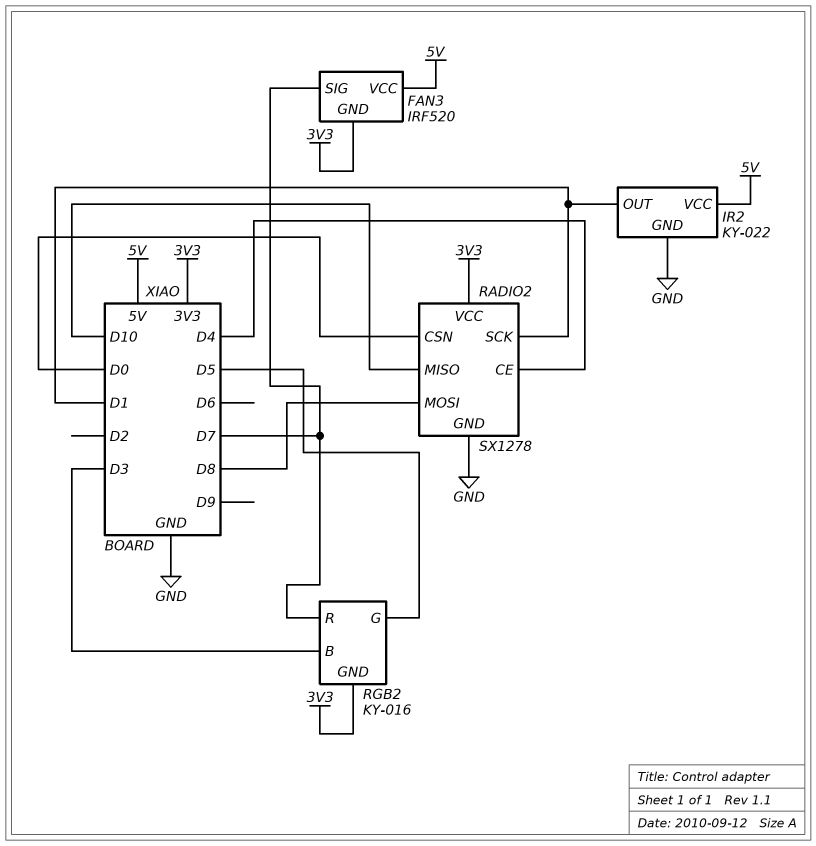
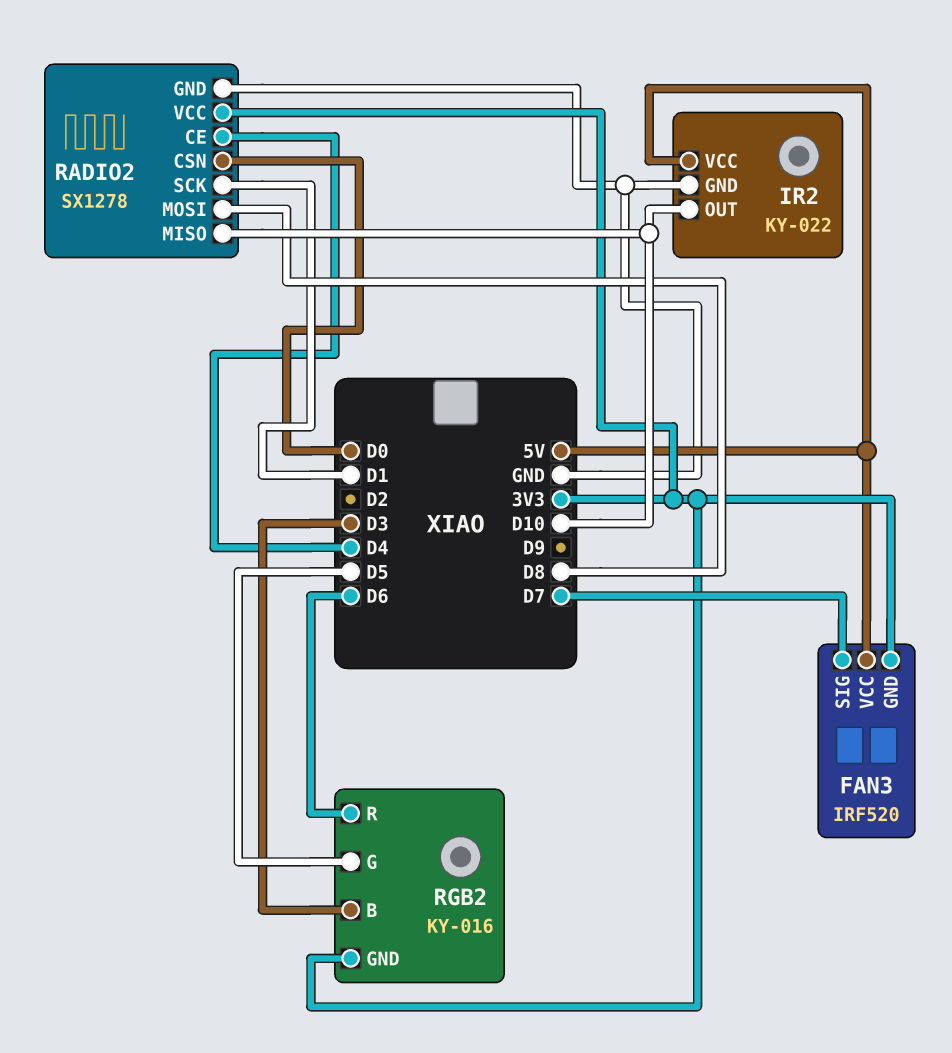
IR2 pin OUT: D1 -> D10
RGB2 pin R: D7 -> D6

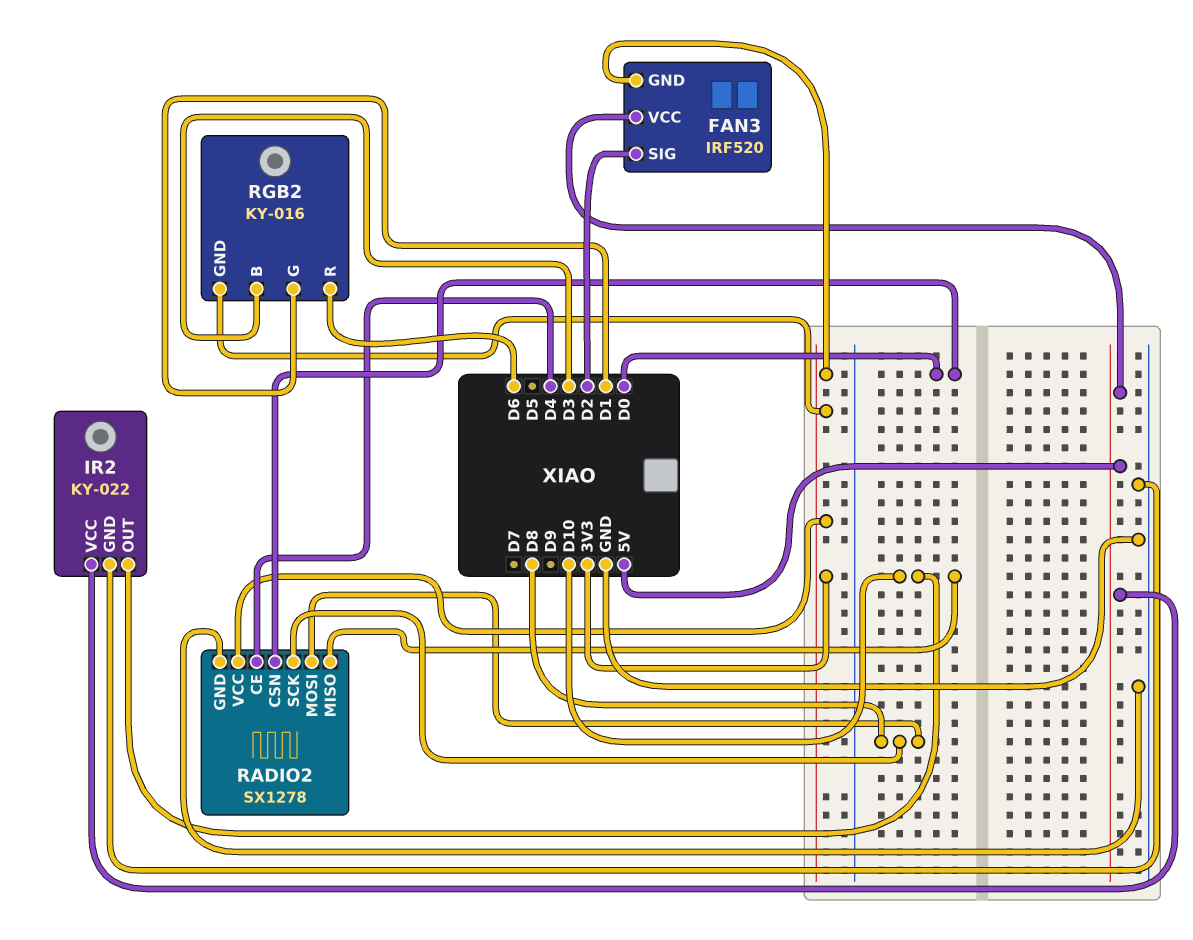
FAN3 pin SIG: D7 -> D2
RADIO2 pin SCK: D1 -> D8
RGB2 pin G: D5 -> D1

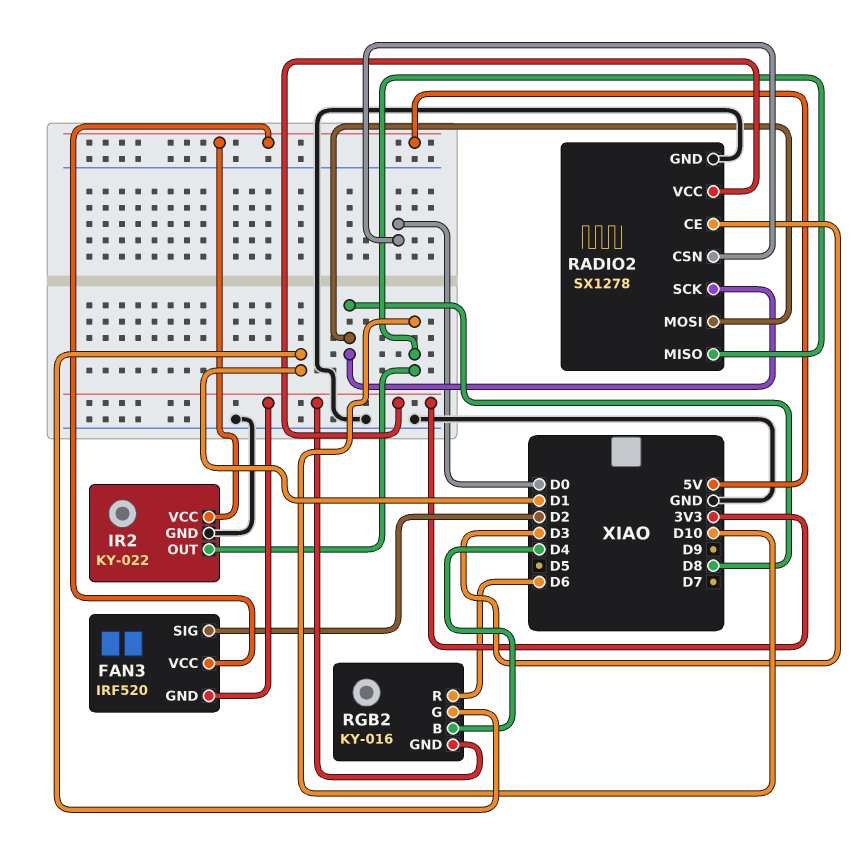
RADIO2 pin CE: D4 -> D3
RGB2 pin B: D3 -> D4

